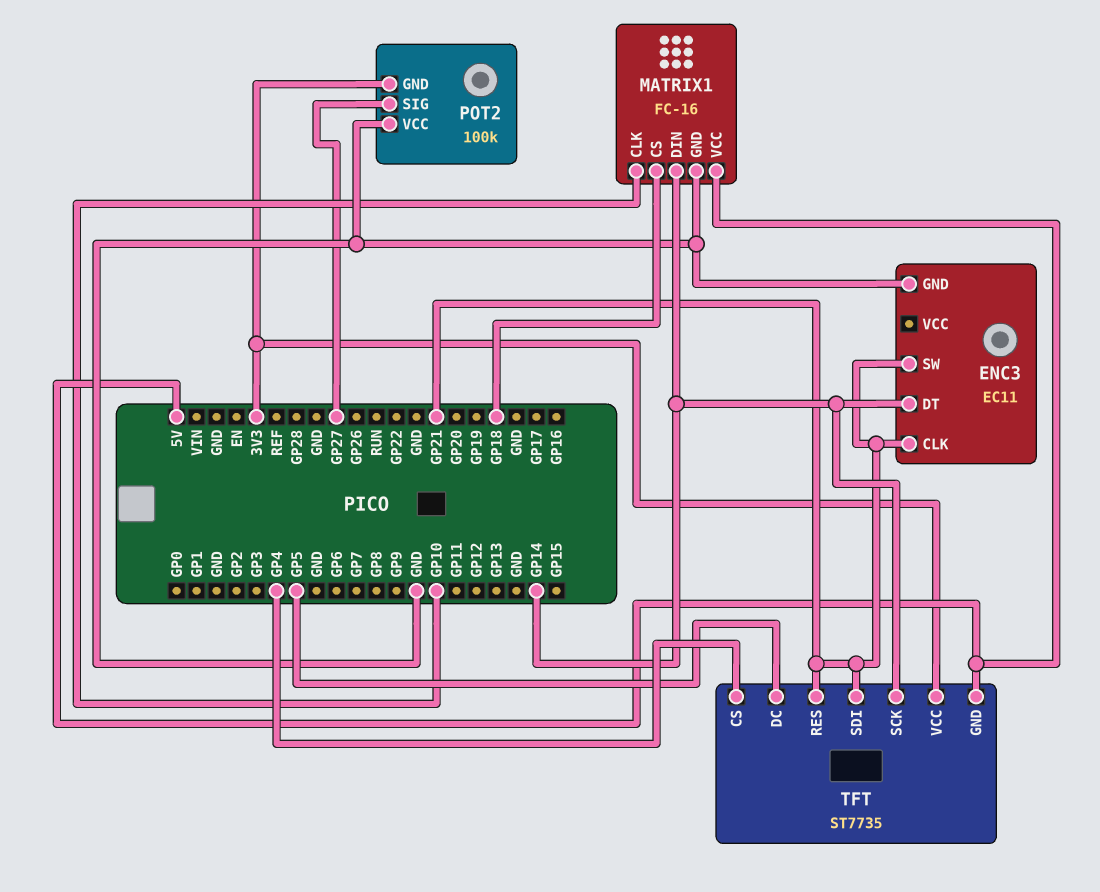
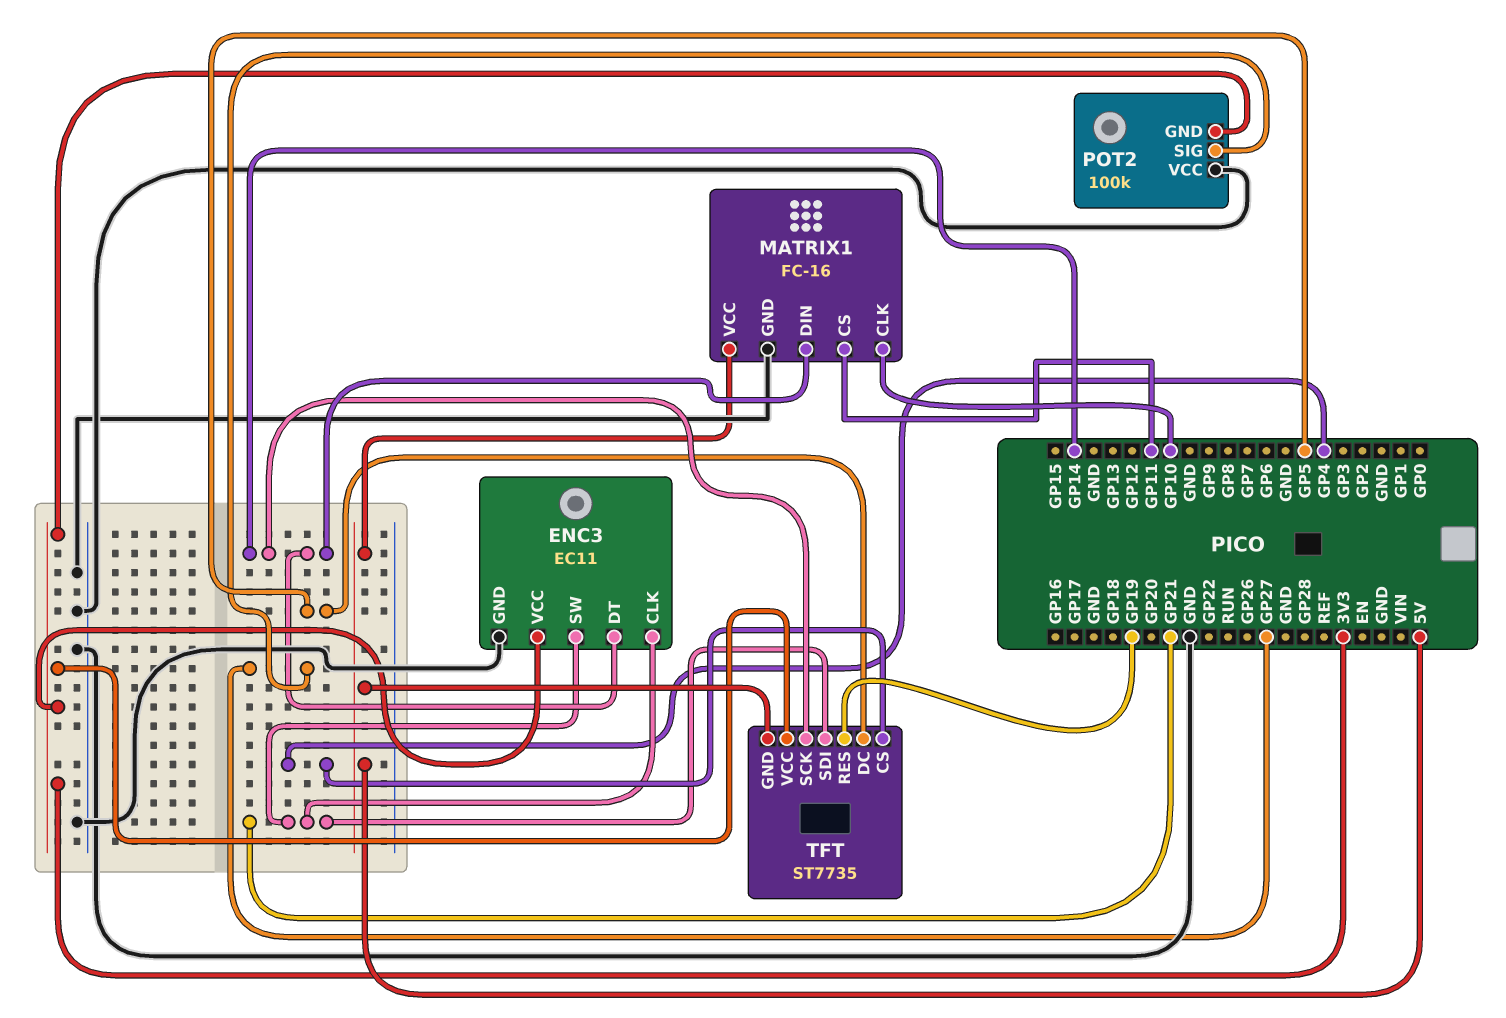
ENC3 pin VCC: none -> 3V3
MATRIX1 pin CS: GP18 -> GP11
TFT pin RES: GP21 -> GP19

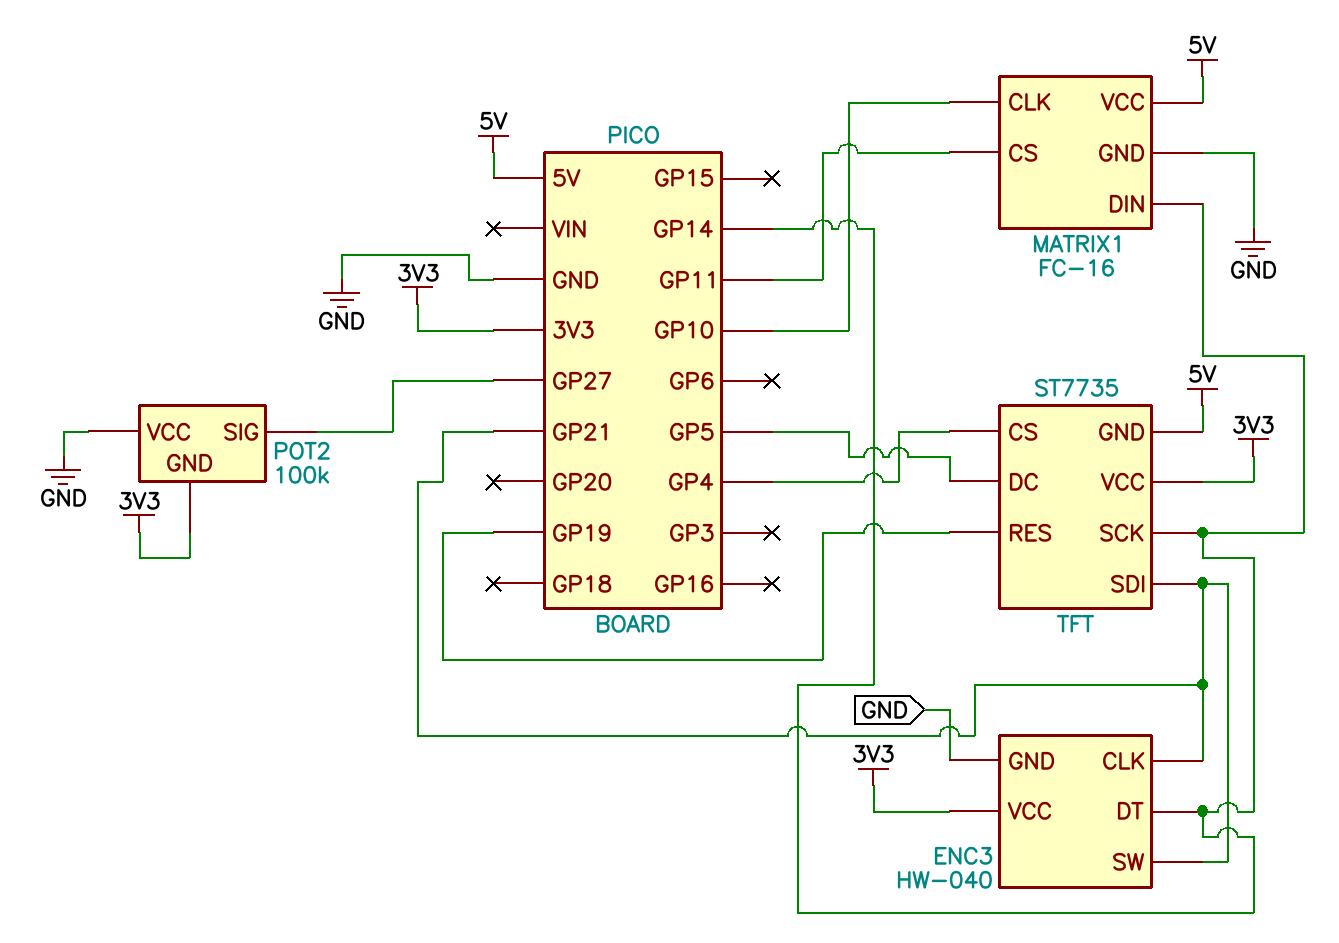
ENC3: EC11 -> HW-040

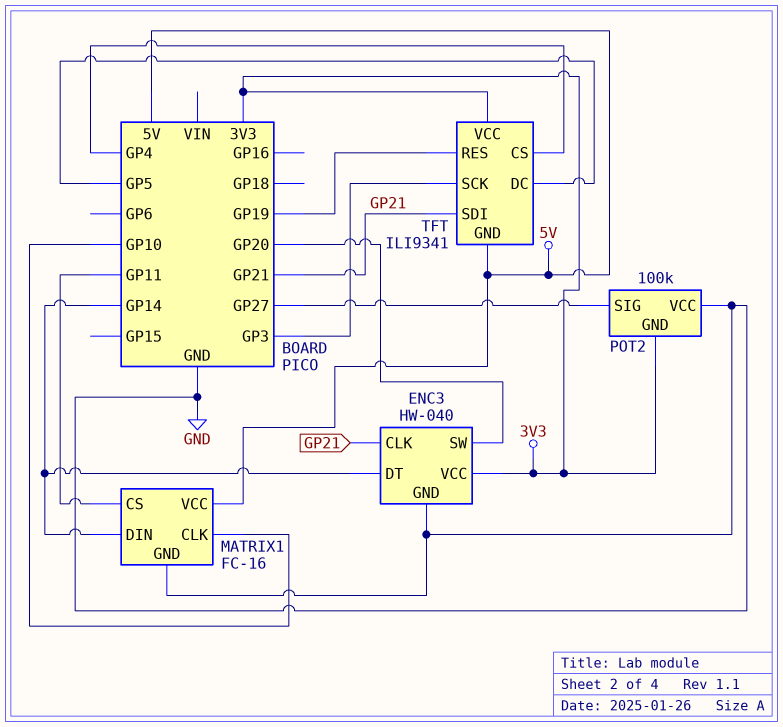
ENC3 pin SW: GP21 -> GP20
TFT: ST7735 -> ILI9341
TFT pin SCK: GP14 -> GP3

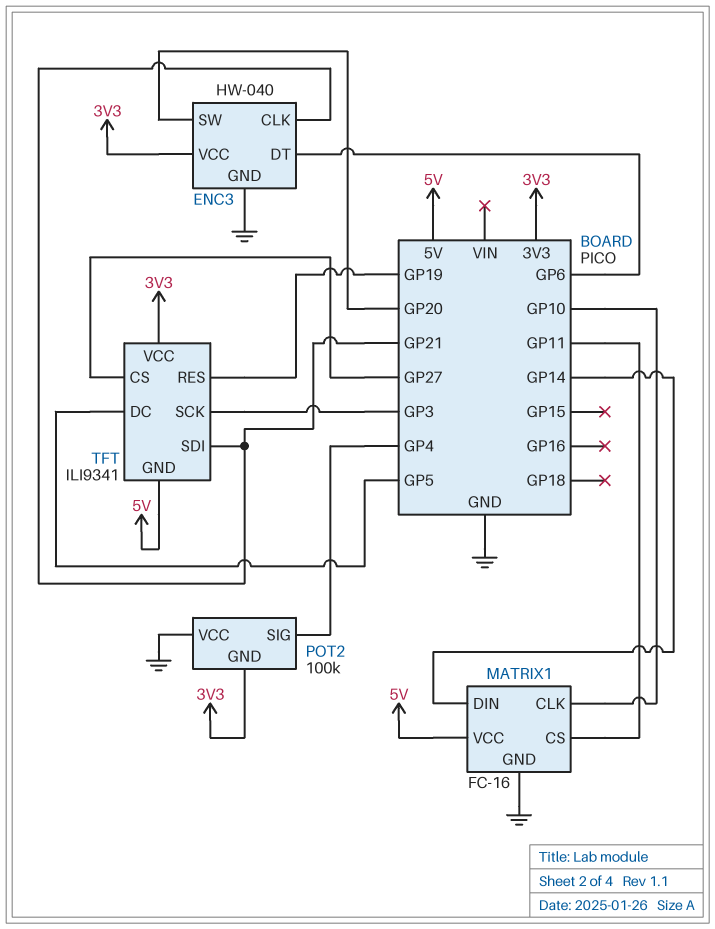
ENC3 pin DT: GP14 -> GP6
POT2 pin SIG: GP27 -> GP4
TFT pin CS: GP4 -> GP27

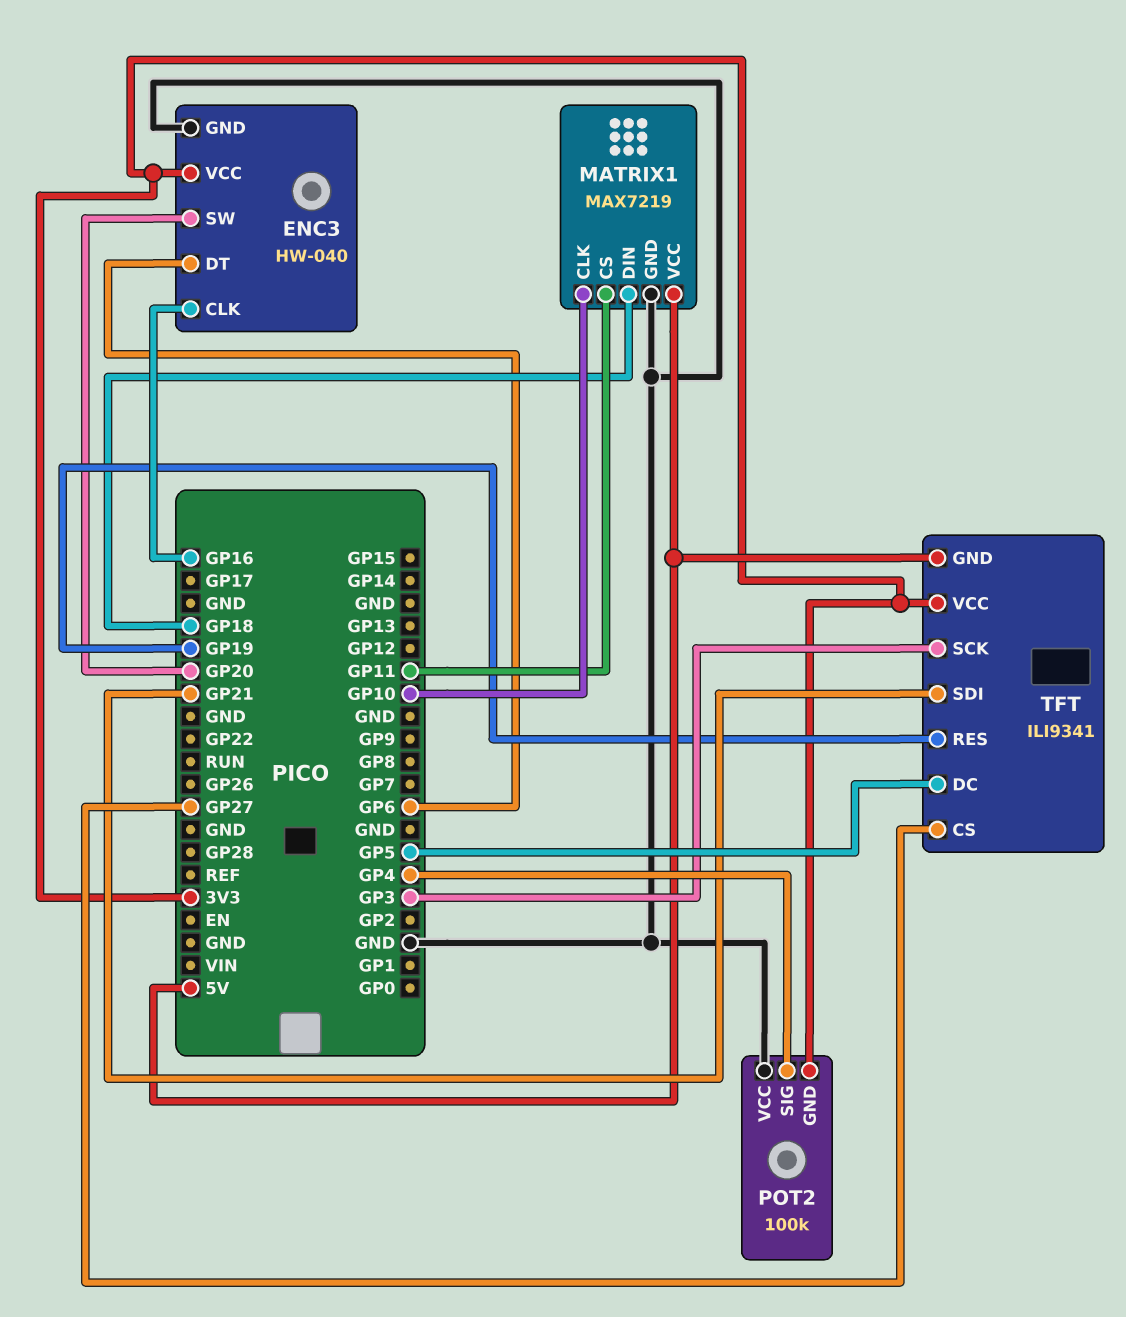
ENC3 pin CLK: GP21 -> GP16
MATRIX1: FC-16 -> MAX7219
MATRIX1 pin DIN: GP14 -> GP18

